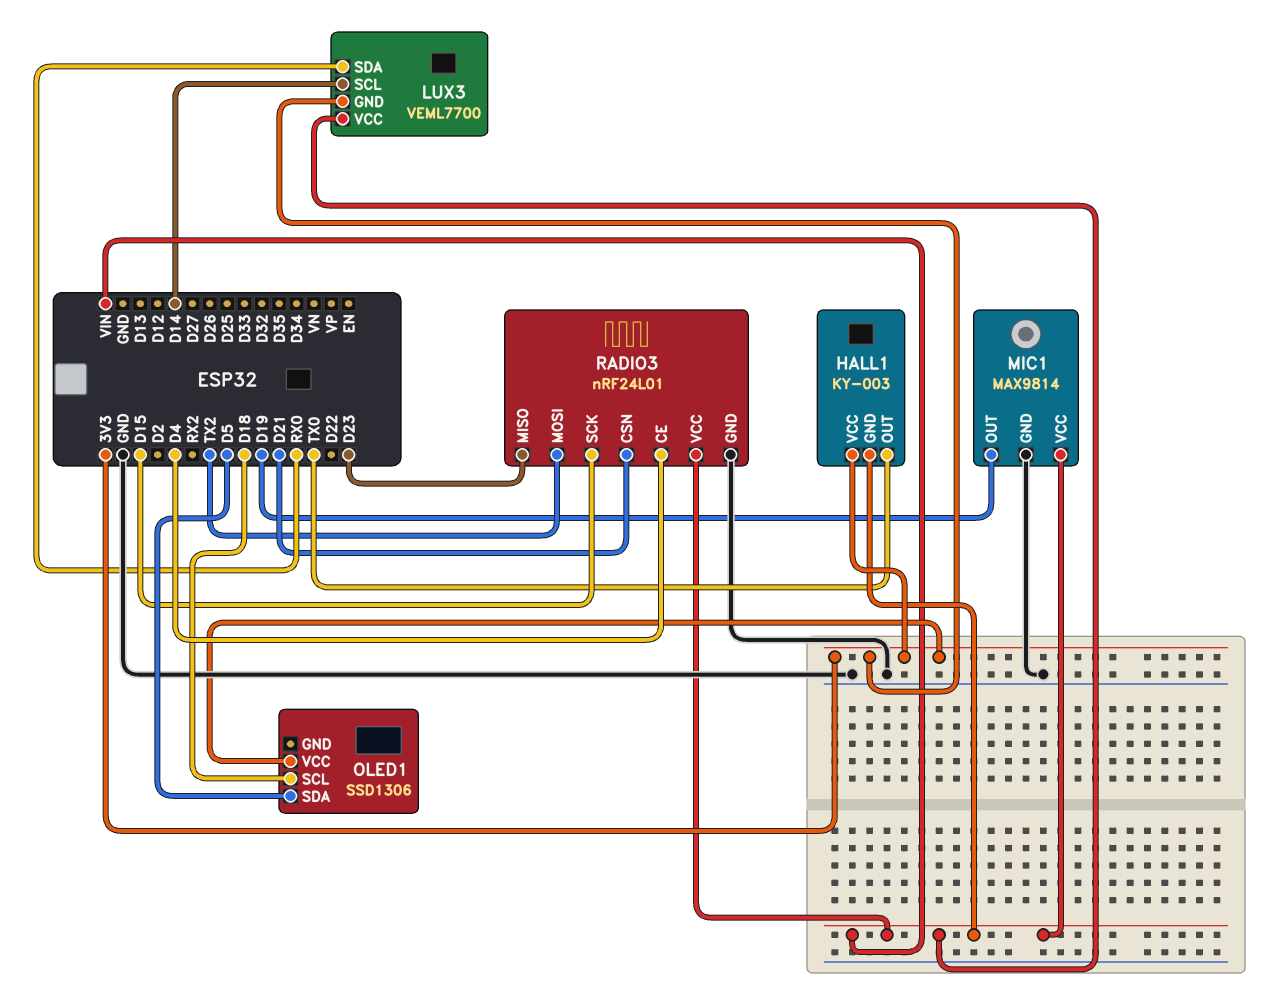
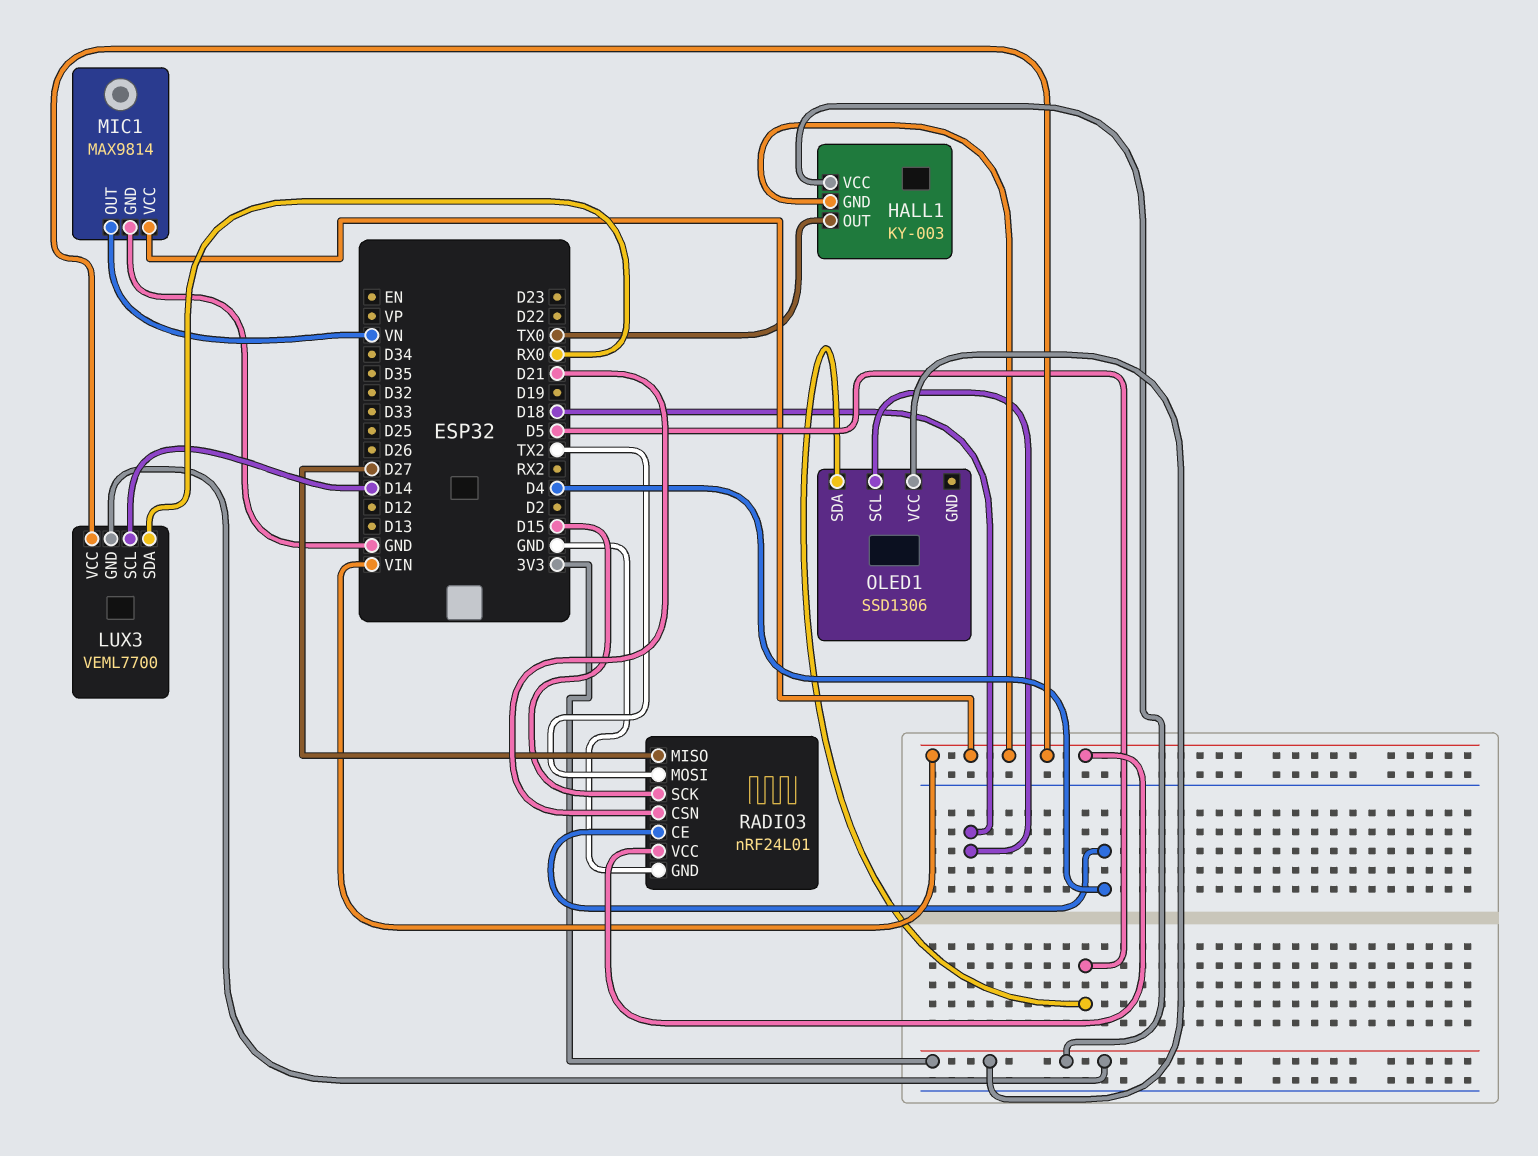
MIC1 pin OUT: D19 -> VN
RADIO3 pin MISO: D23 -> D27

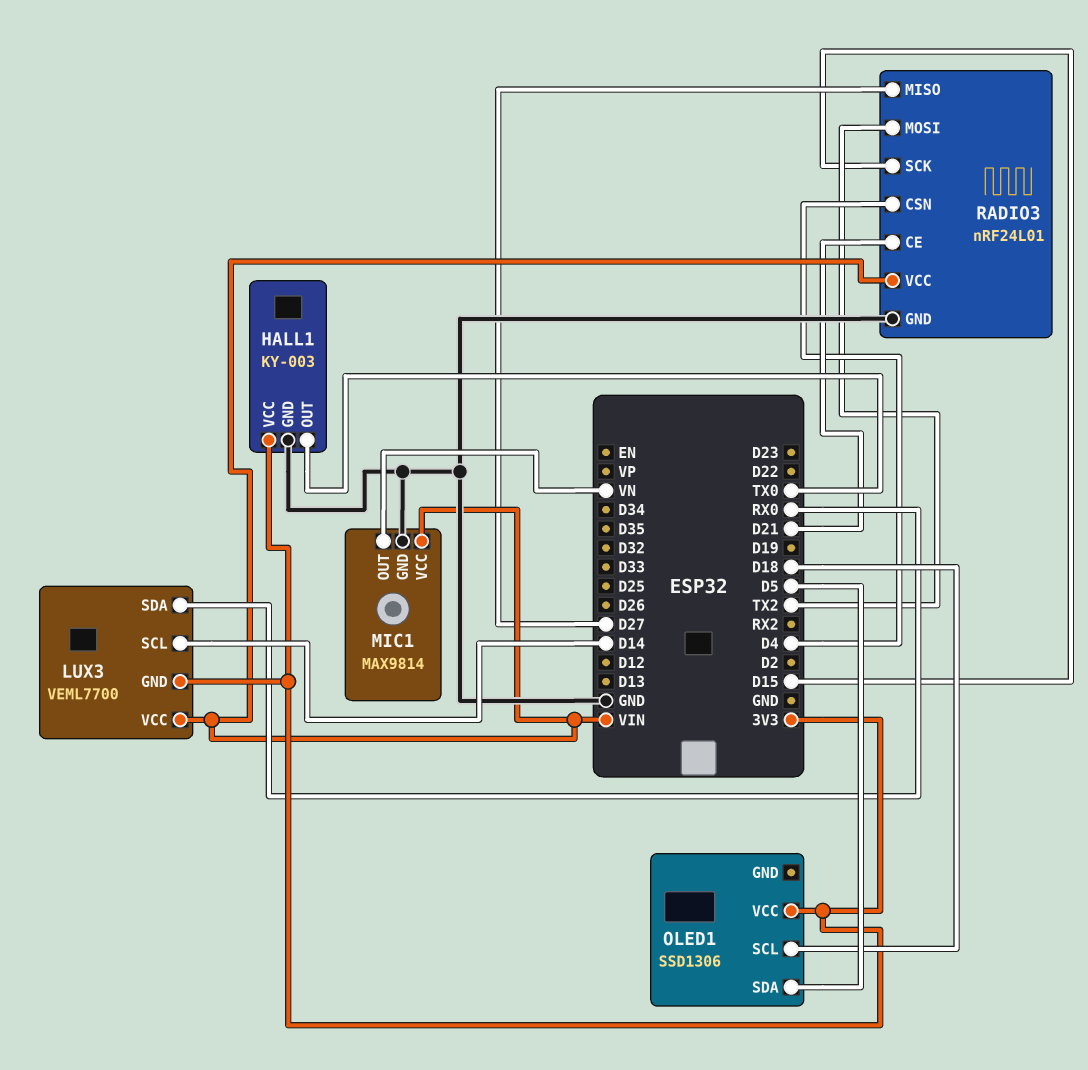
HALL1 pin GND: VIN -> GND
RADIO3 pin CE: D4 -> D21
RADIO3 pin CSN: D21 -> D4

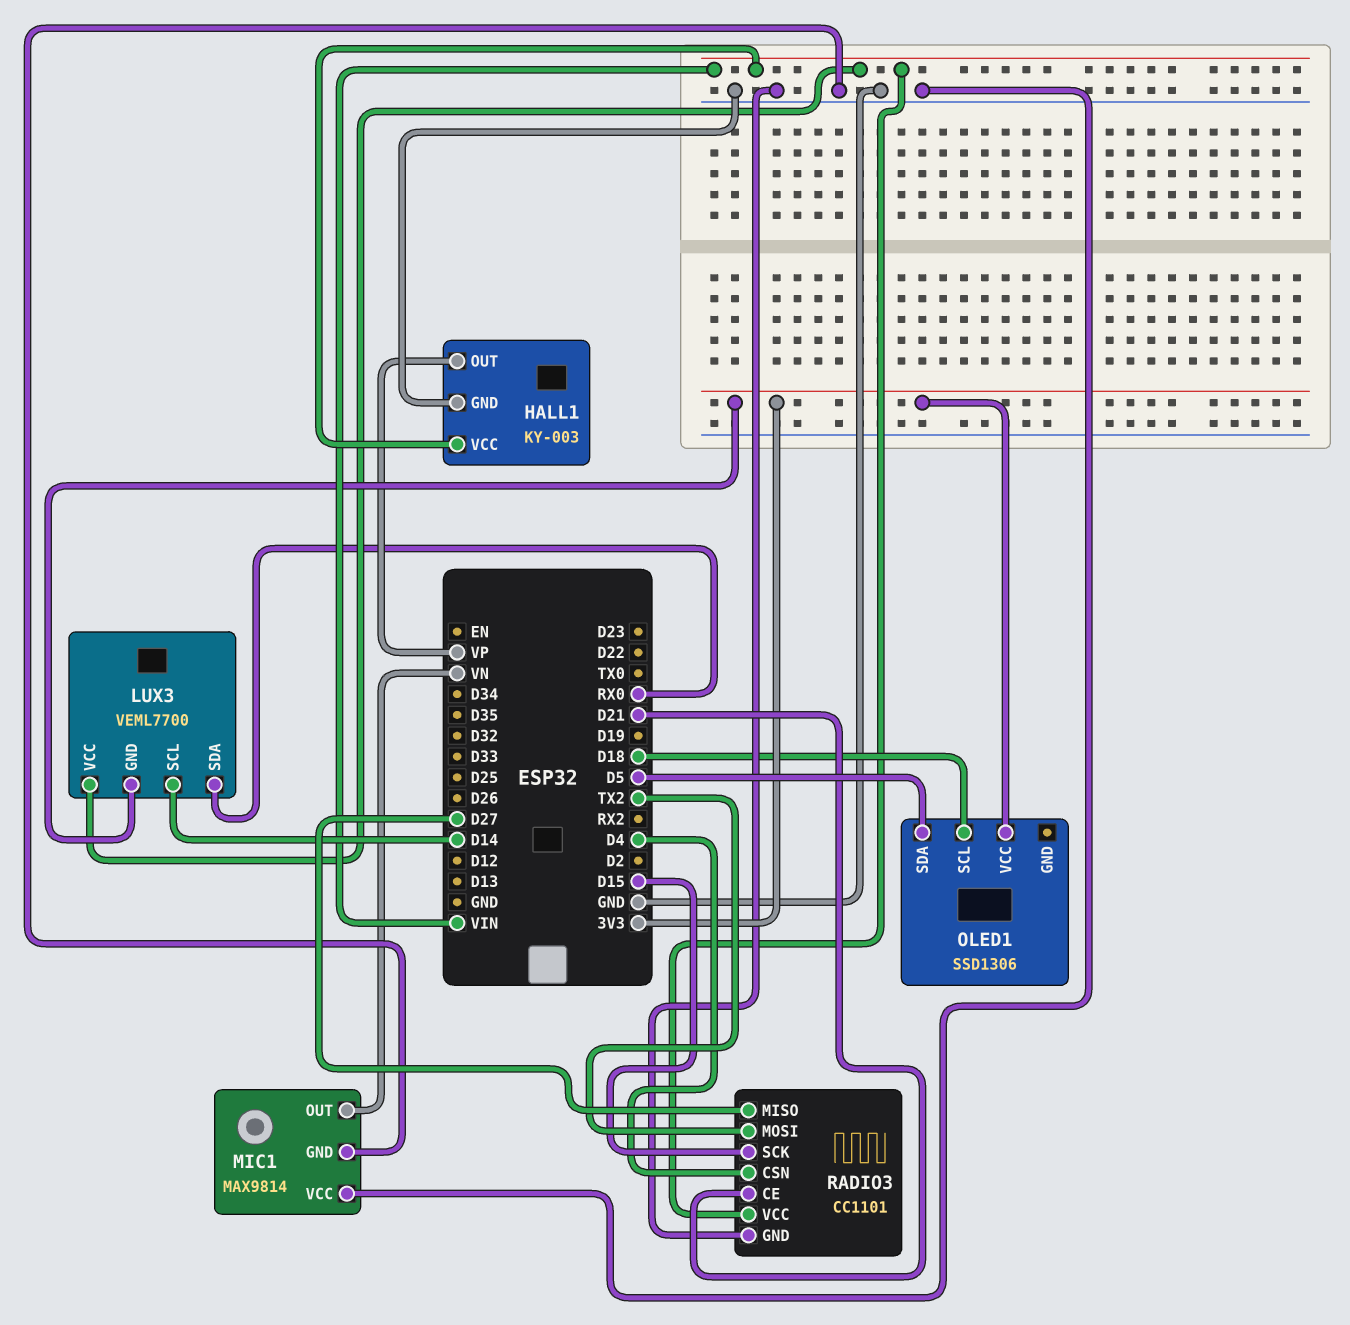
HALL1 pin OUT: TX0 -> VP
HALL1 pin VCC: 3V3 -> VIN
MIC1 pin VCC: VIN -> GND
RADIO3: nRF24L01 -> CC1101

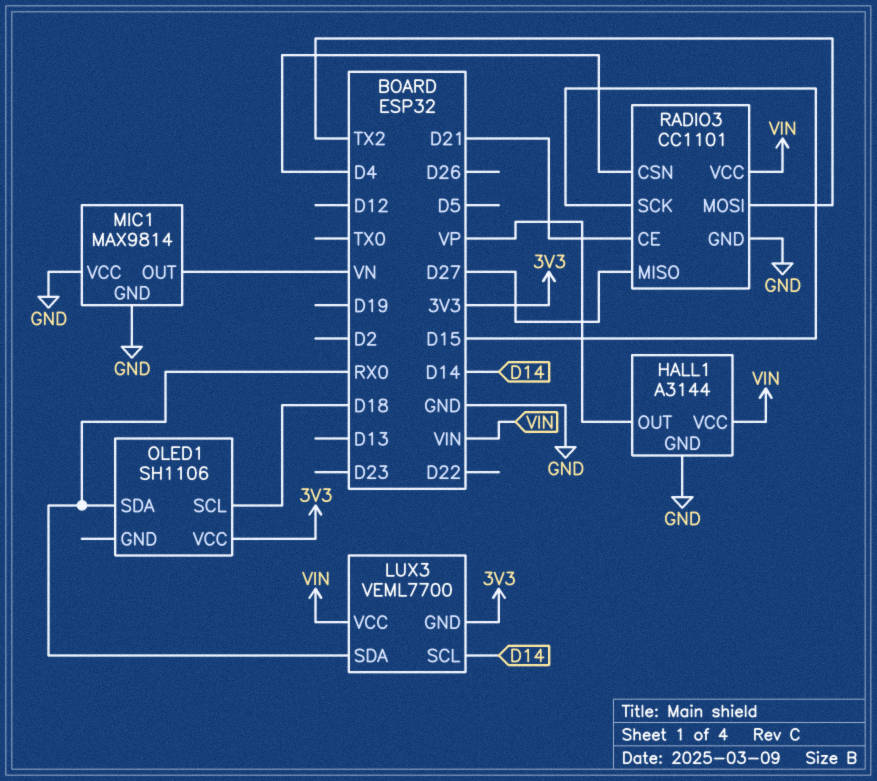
HALL1: KY-003 -> A3144
OLED1: SSD1306 -> SH1106
OLED1 pin SDA: D5 -> RX0

